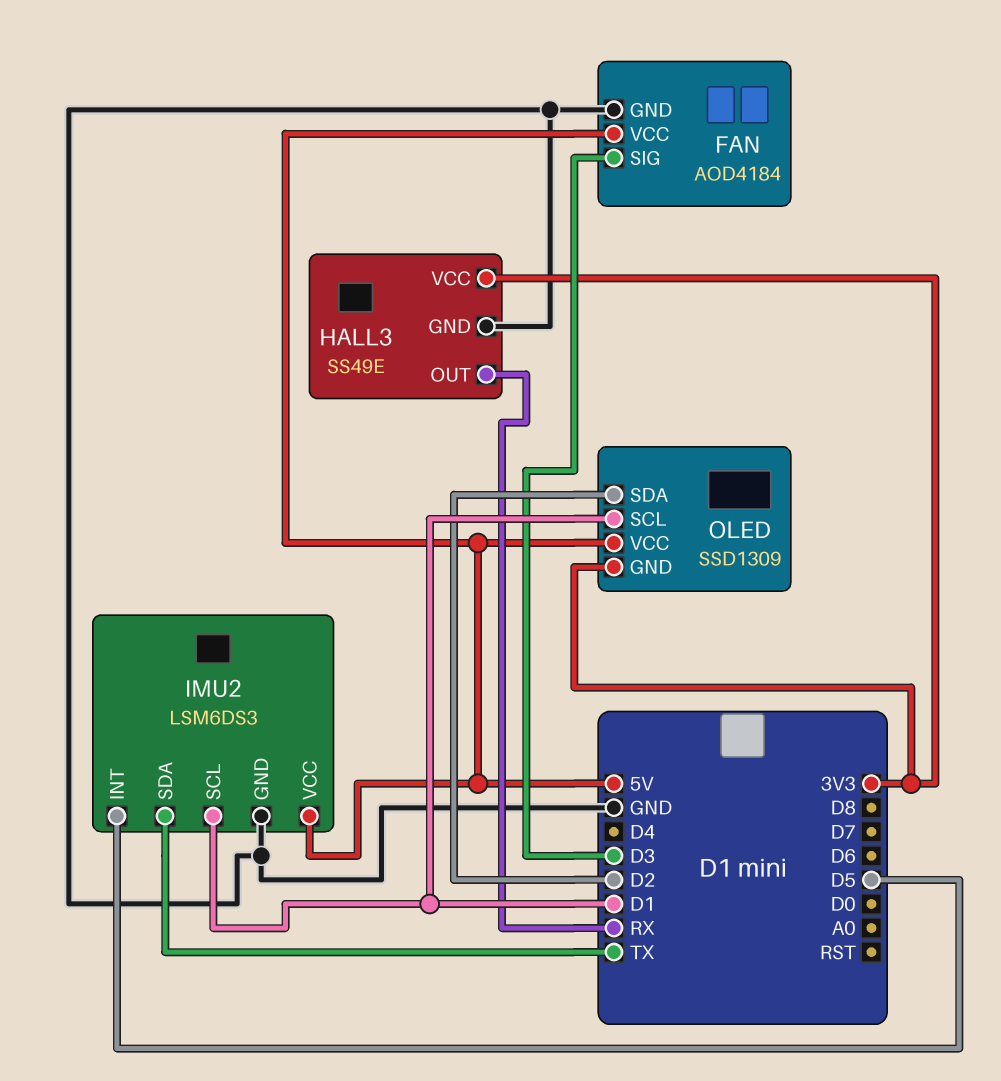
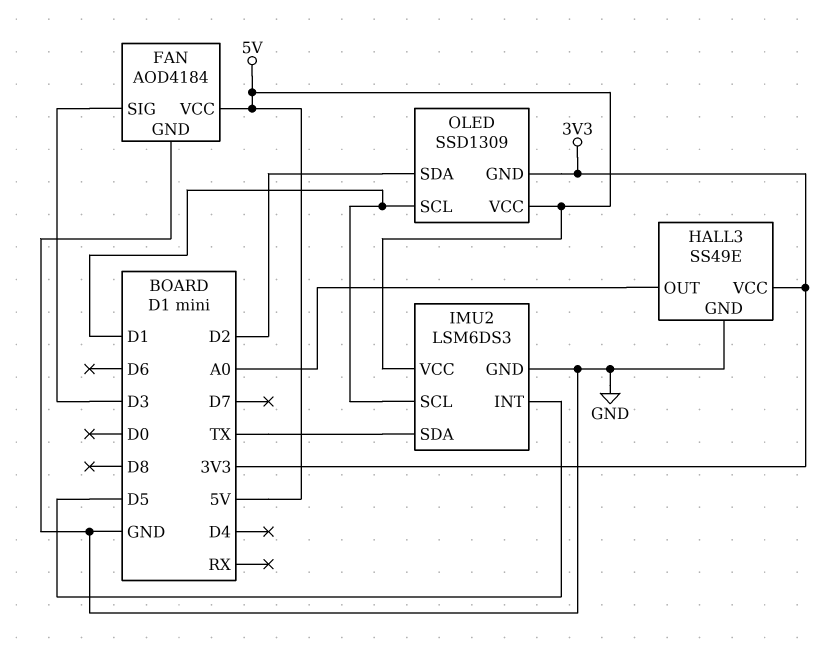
HALL3 pin OUT: RX -> A0

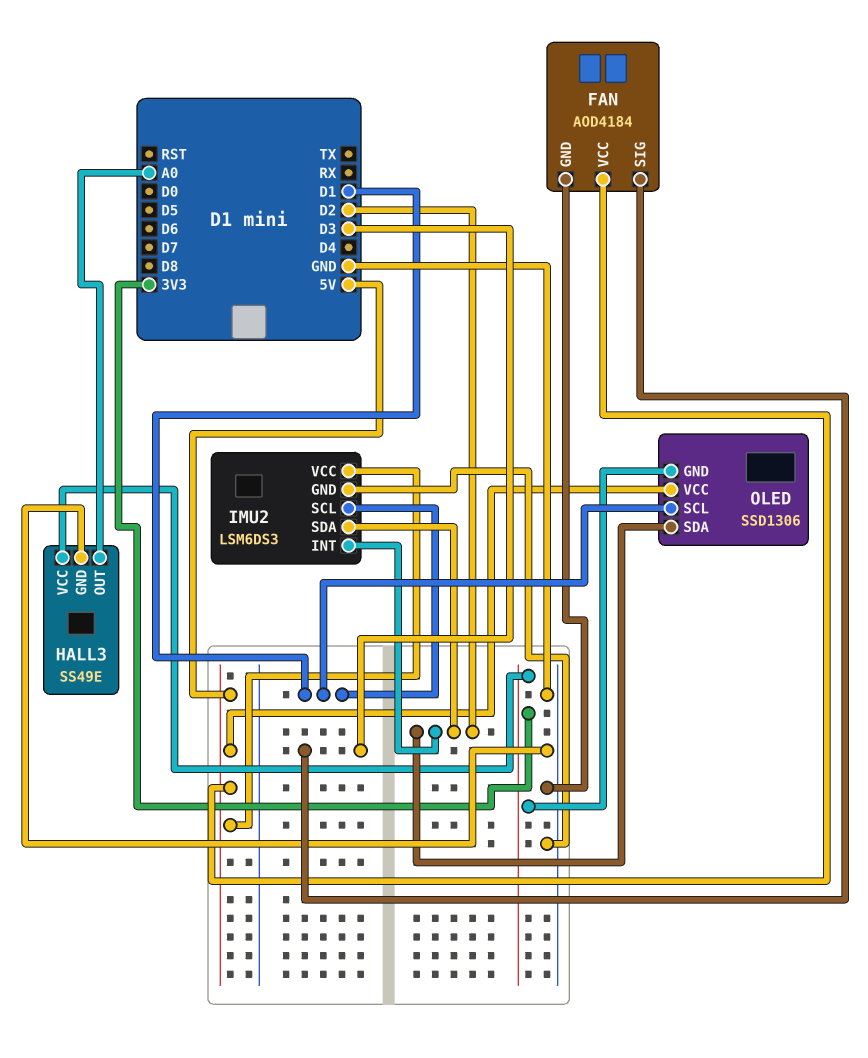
IMU2 pin INT: D5 -> D2
IMU2 pin SDA: TX -> D2
OLED: SSD1309 -> SSD1306

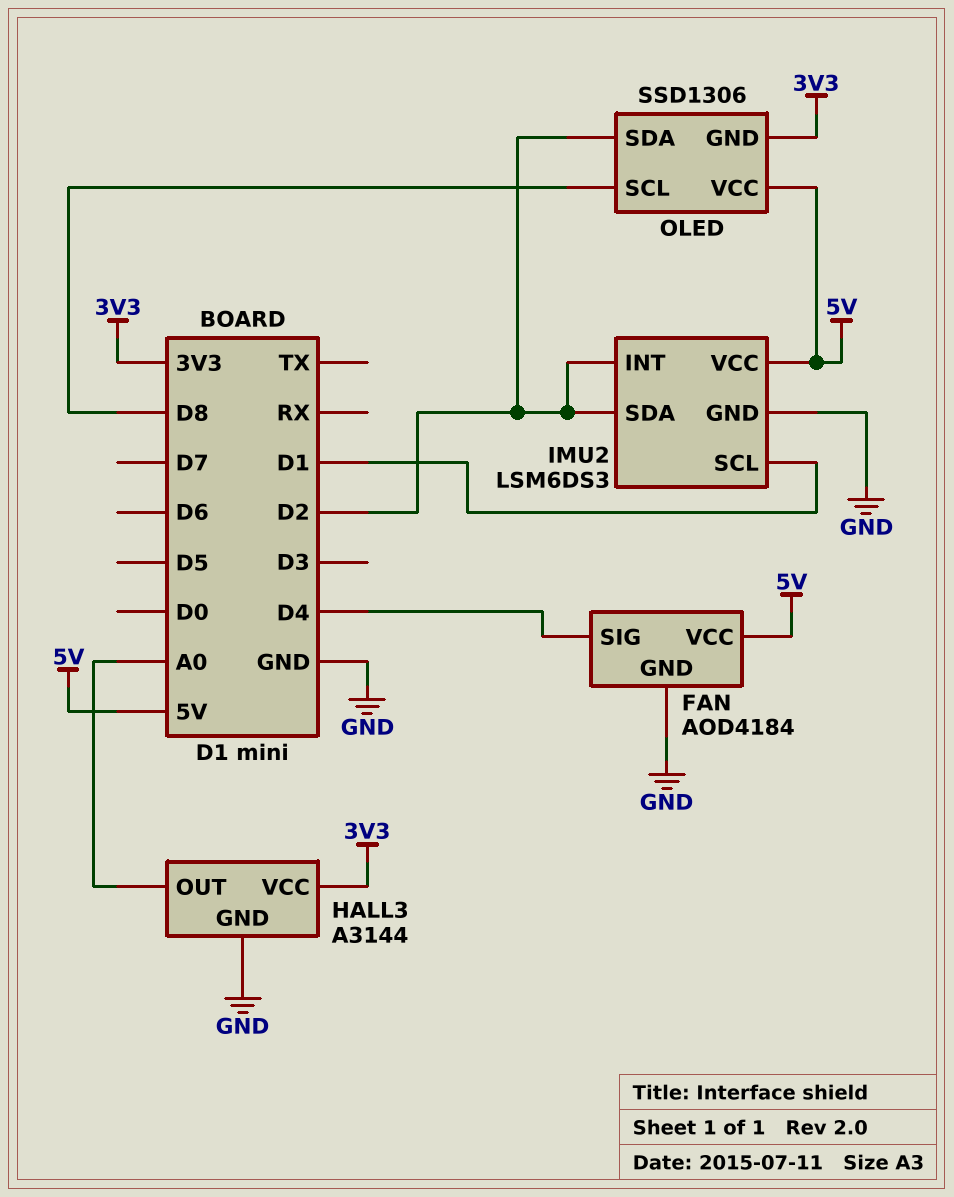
FAN pin SIG: D3 -> D4
HALL3: SS49E -> A3144
OLED pin SCL: D1 -> D8

